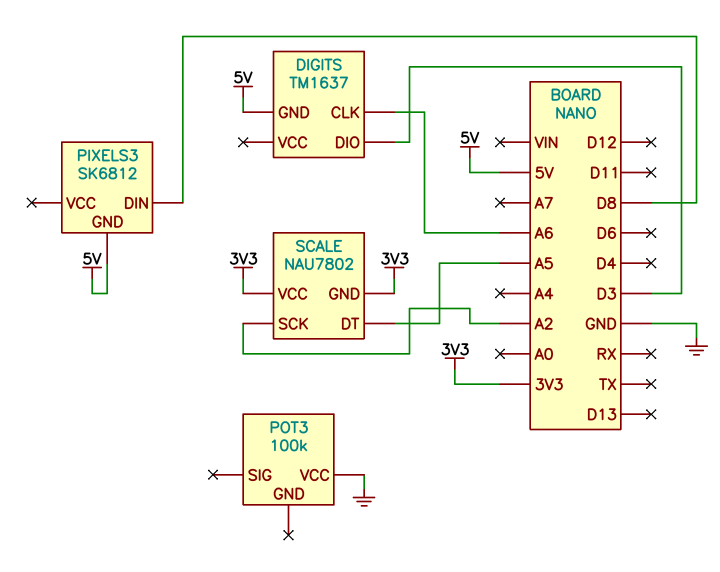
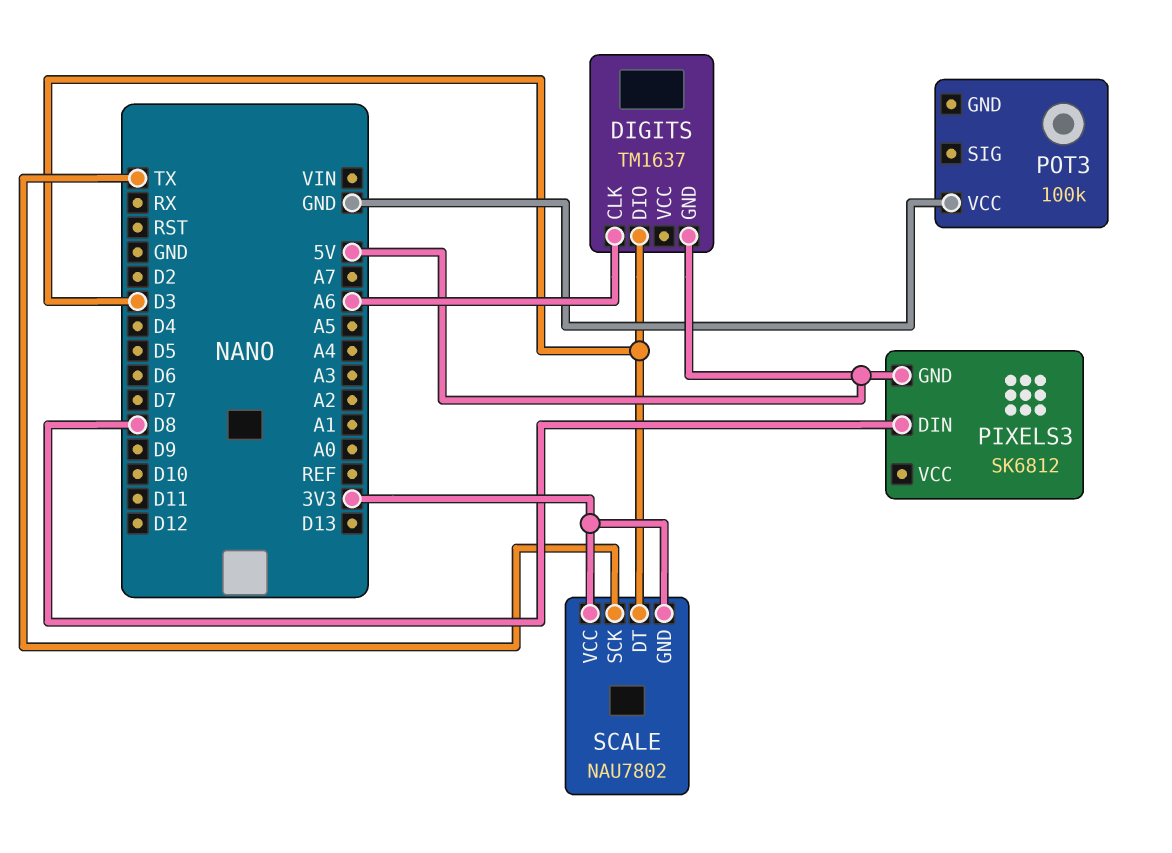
SCALE pin DT: A5 -> D3
SCALE pin SCK: A2 -> TX

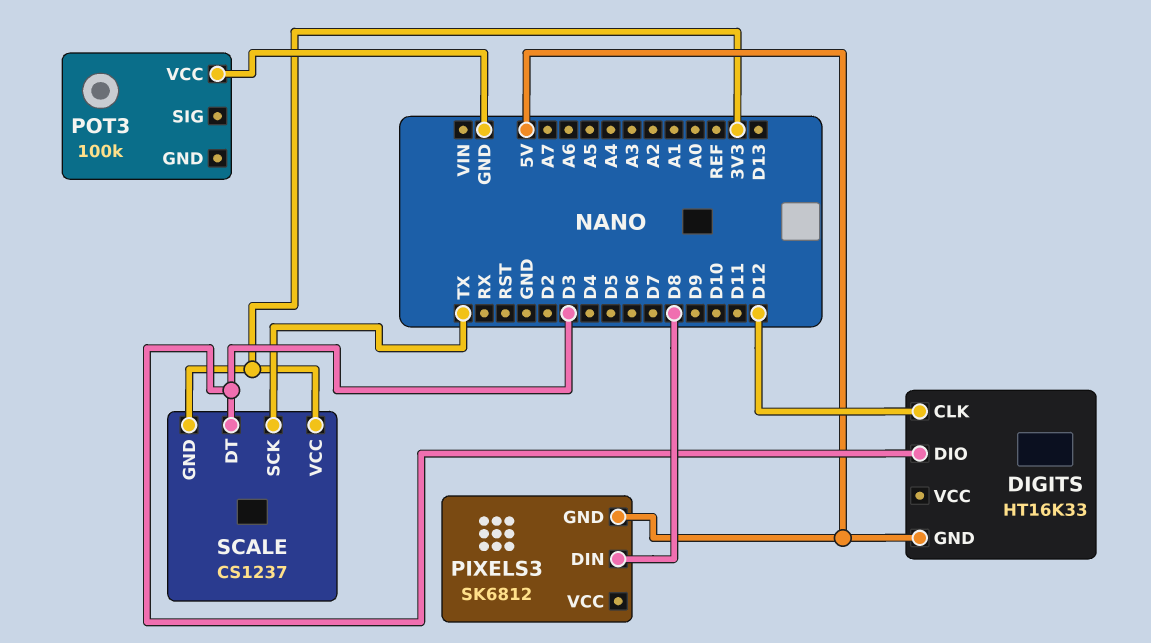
DIGITS: TM1637 -> HT16K33
DIGITS pin CLK: A6 -> D12
SCALE: NAU7802 -> CS1237

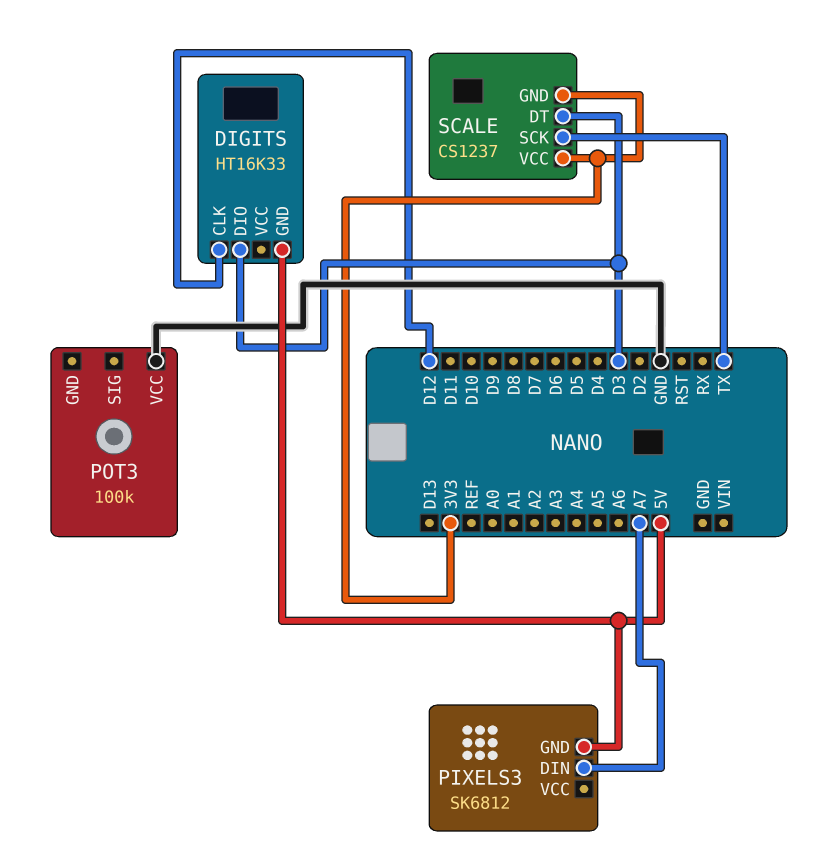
PIXELS3 pin DIN: D8 -> A7

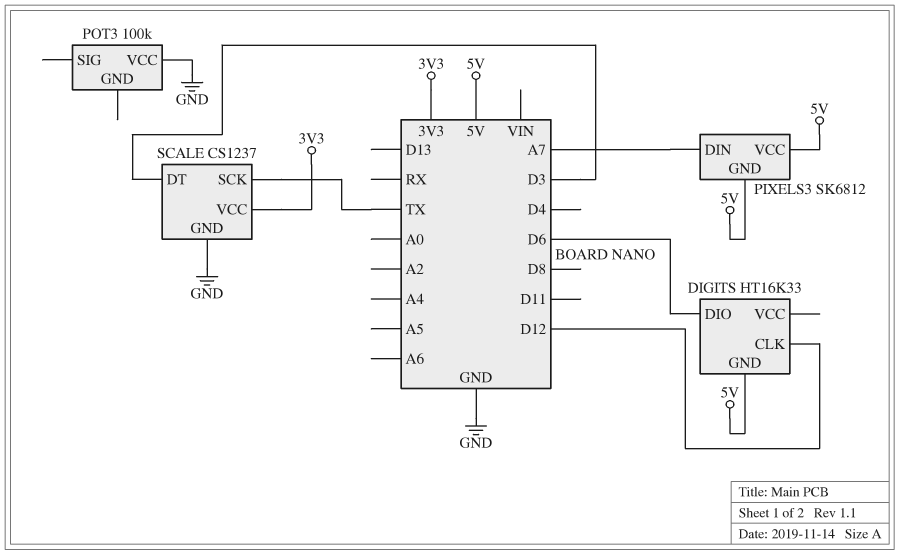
DIGITS pin DIO: D3 -> D6
PIXELS3 pin VCC: none -> 5V
SCALE pin GND: 3V3 -> GND

